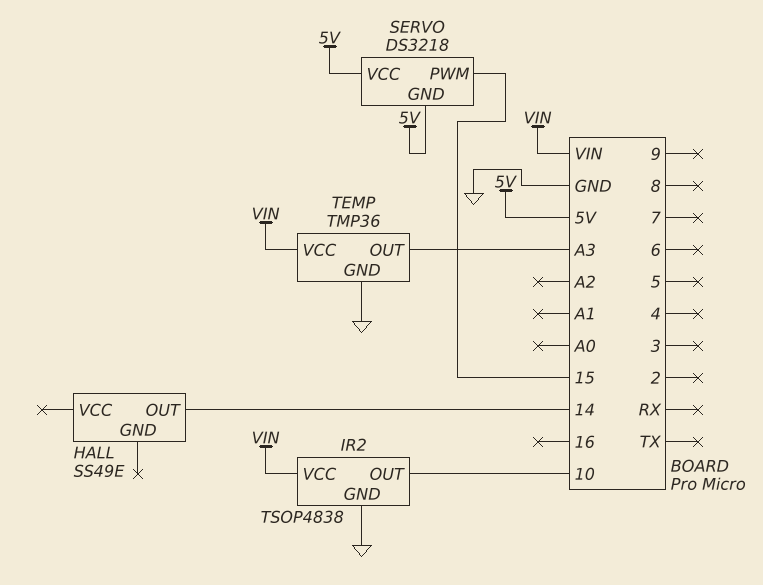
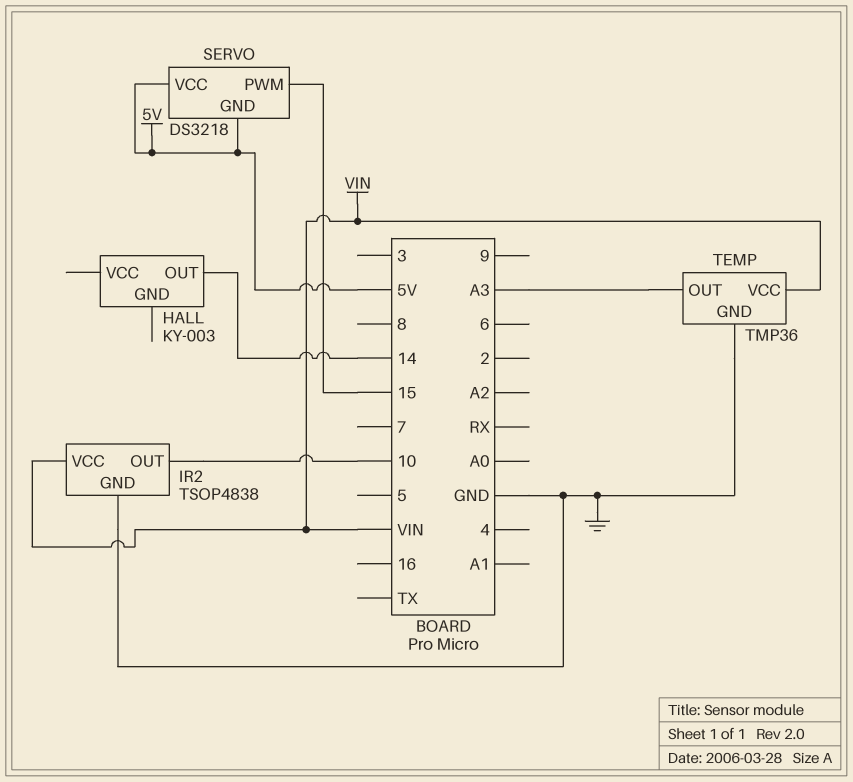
HALL: SS49E -> KY-003

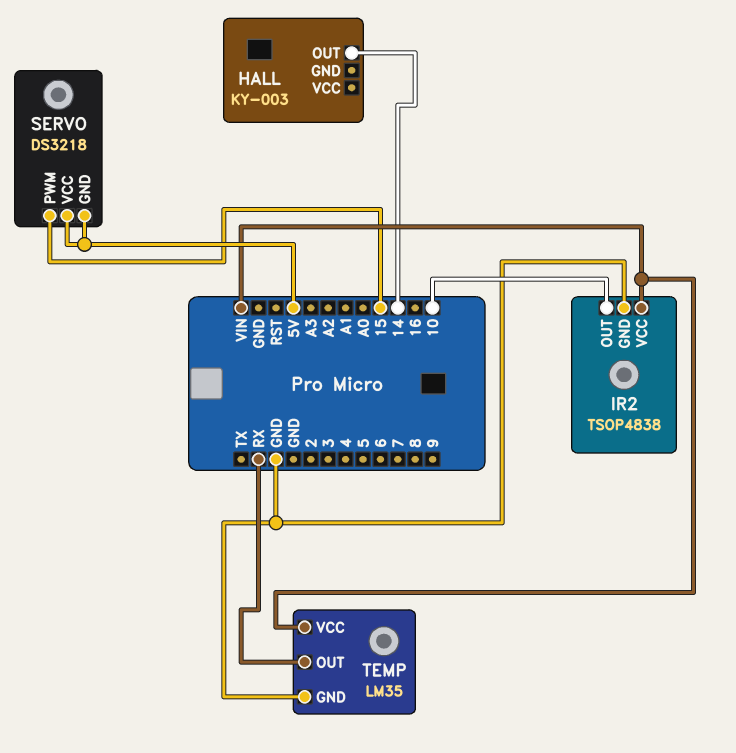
TEMP: TMP36 -> LM35
TEMP pin OUT: A3 -> RX

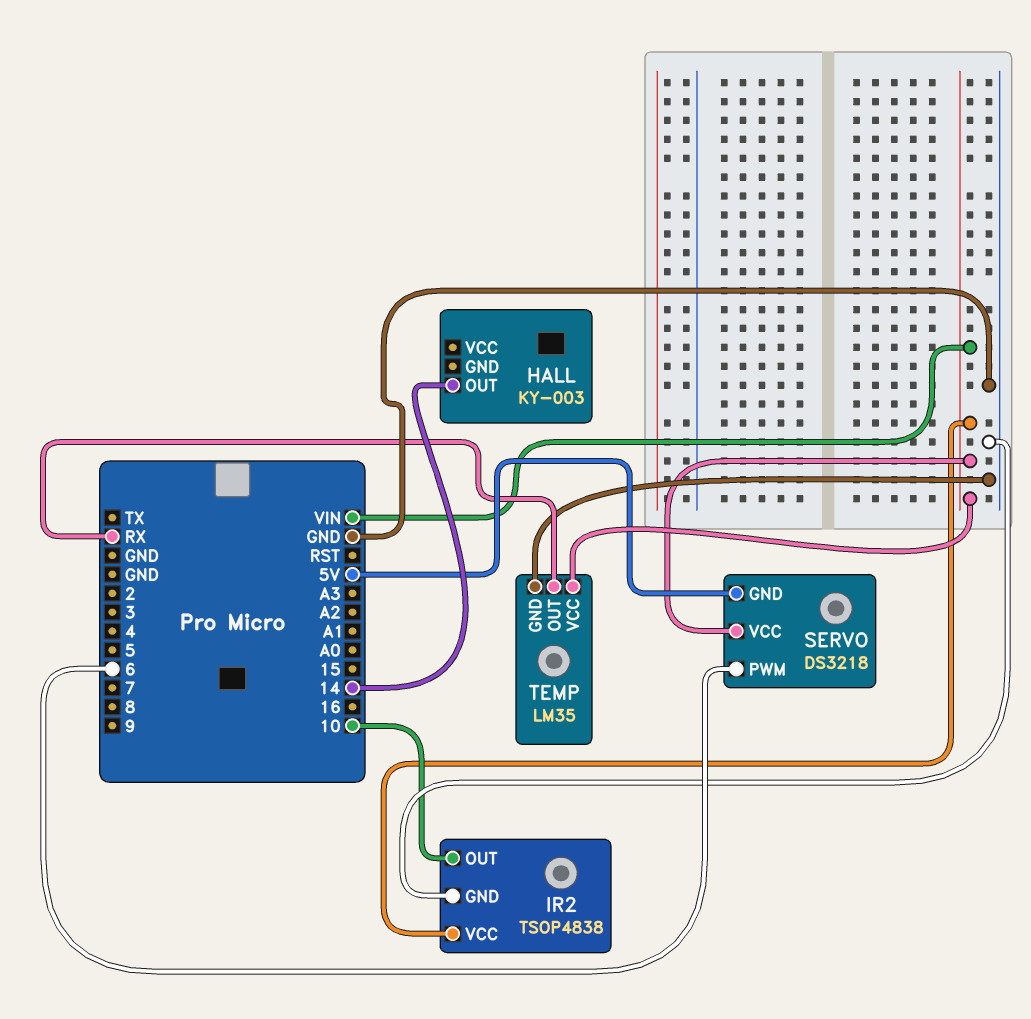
SERVO pin PWM: 15 -> 6
SERVO pin VCC: 5V -> VIN

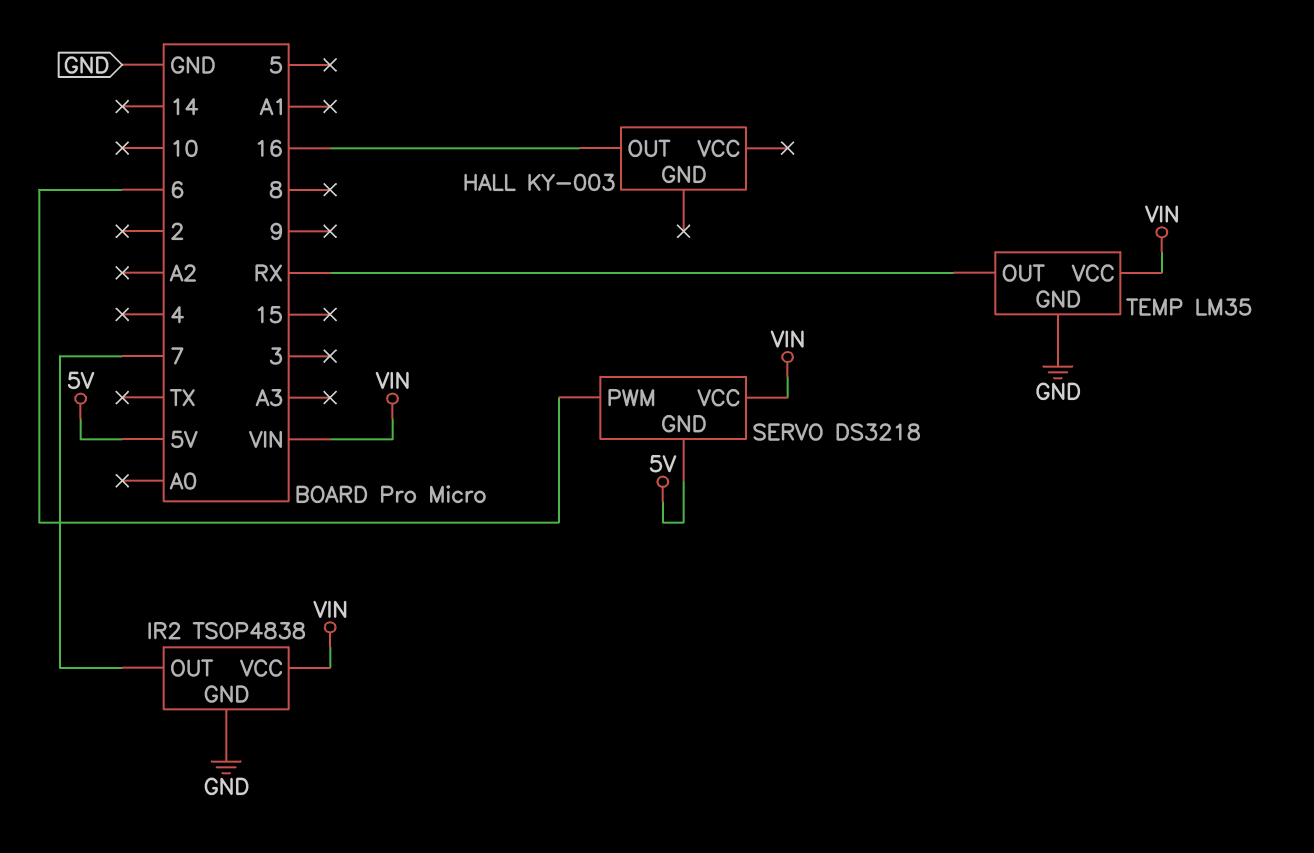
HALL pin OUT: 14 -> 16
IR2 pin OUT: 10 -> 7

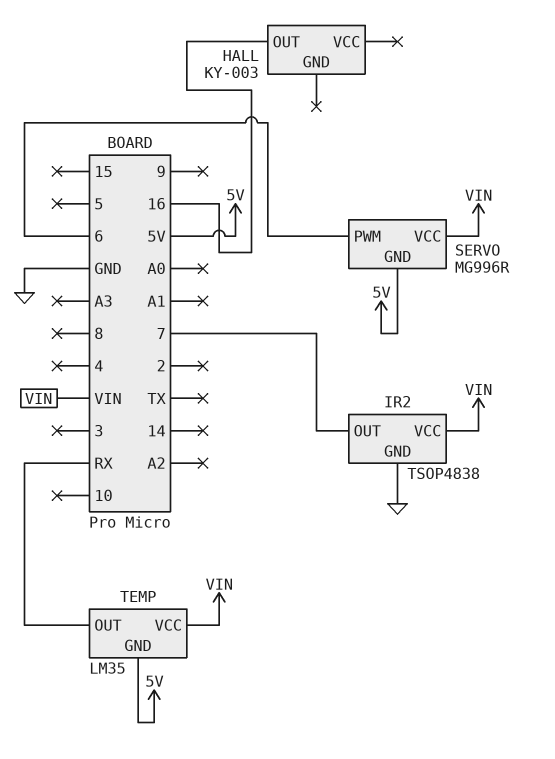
SERVO: DS3218 -> MG996R
TEMP pin GND: GND -> 5V

